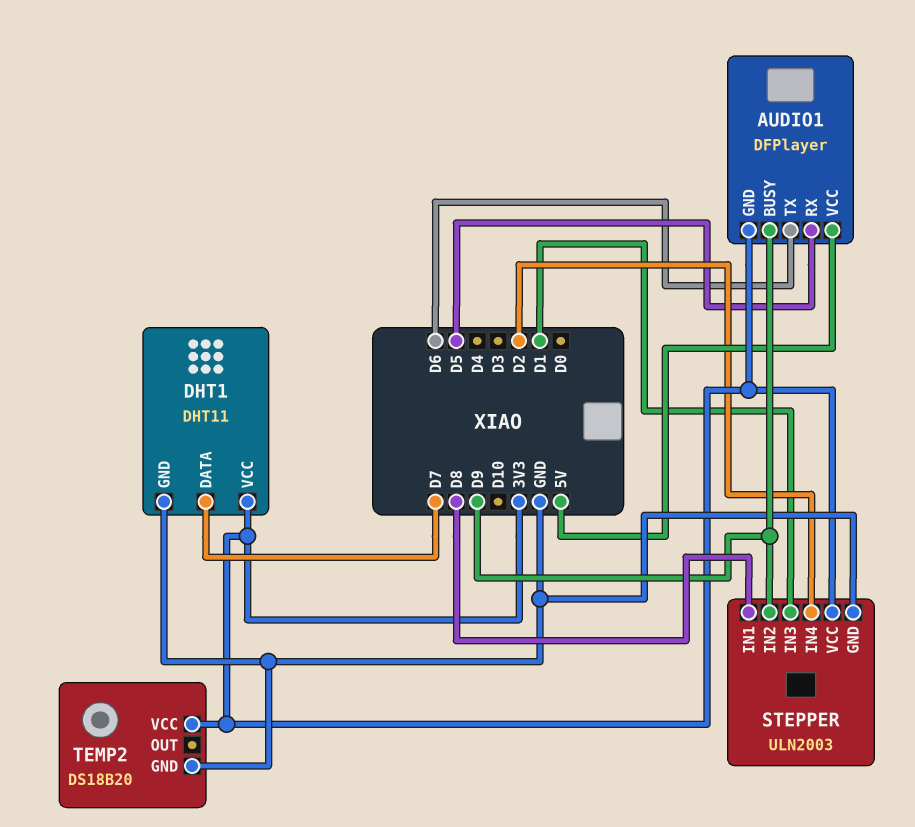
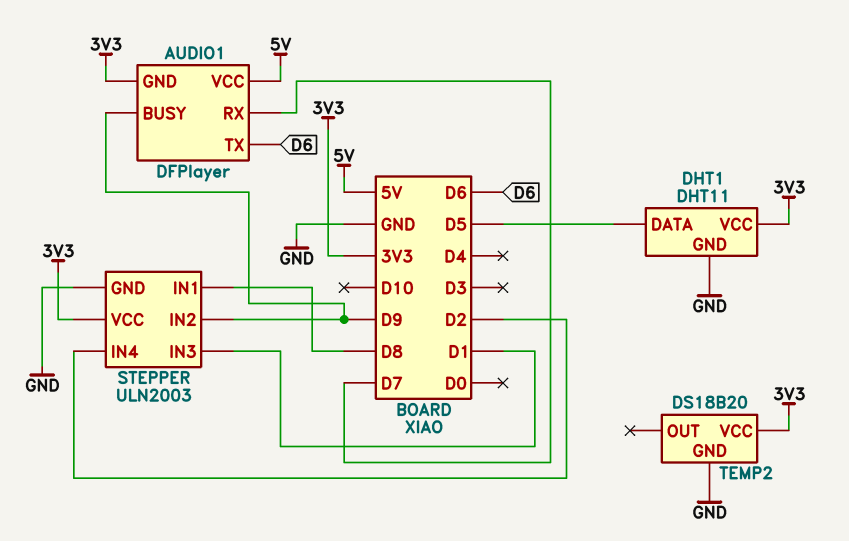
AUDIO1 pin RX: D5 -> D7
DHT1 pin DATA: D7 -> D5

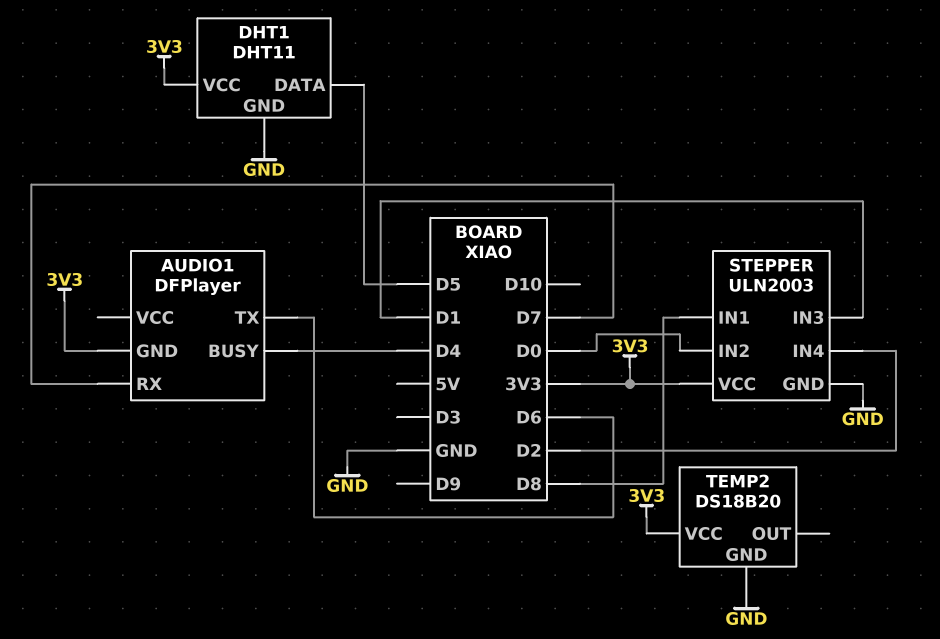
AUDIO1 pin BUSY: D9 -> D4
AUDIO1 pin VCC: 5V -> none
STEPPER pin IN2: D9 -> D0

